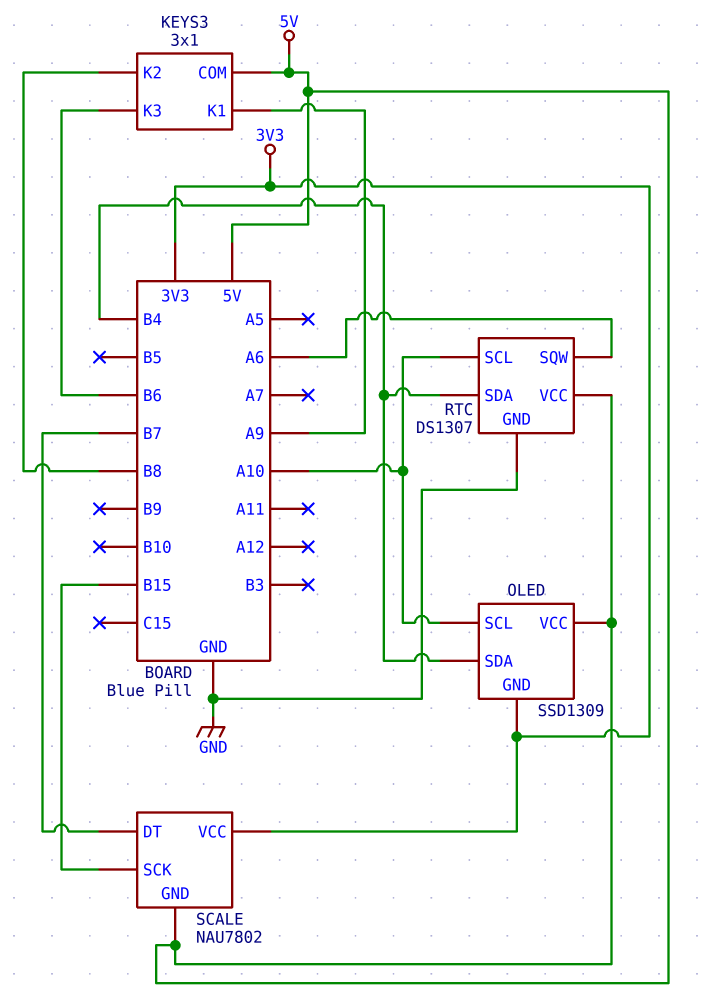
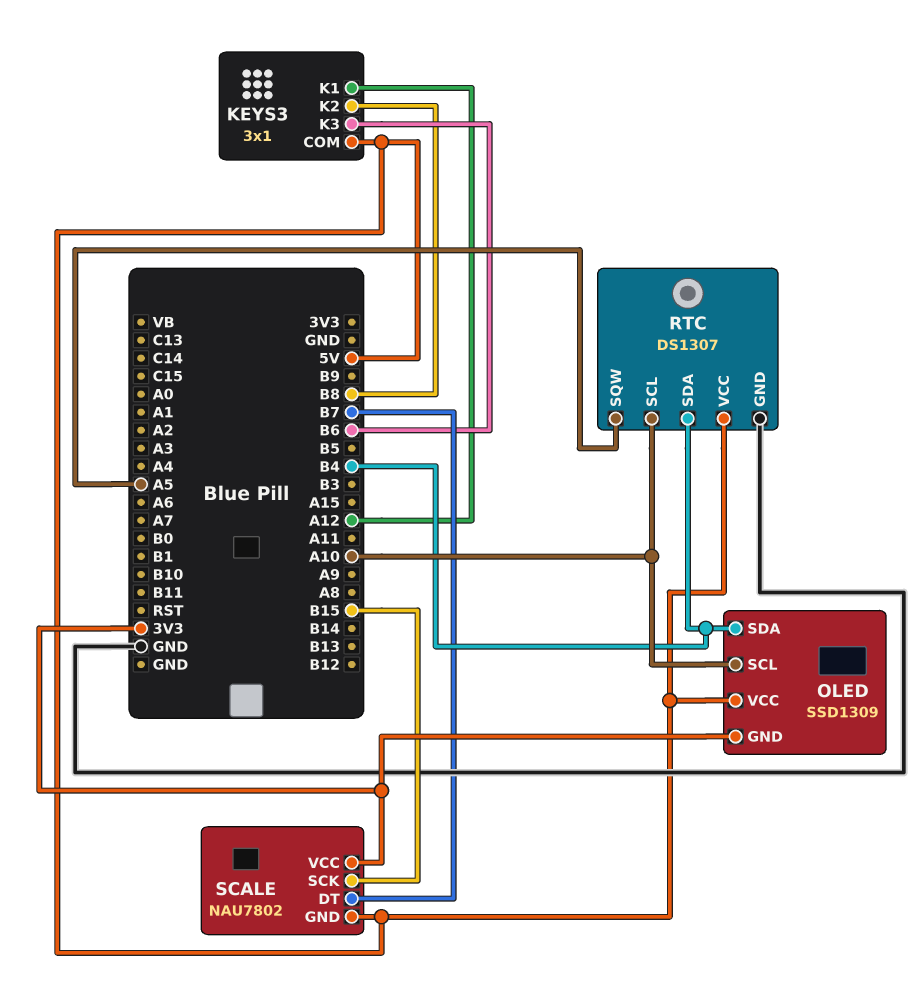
KEYS3 pin K1: A9 -> A12
RTC pin SQW: A6 -> A5

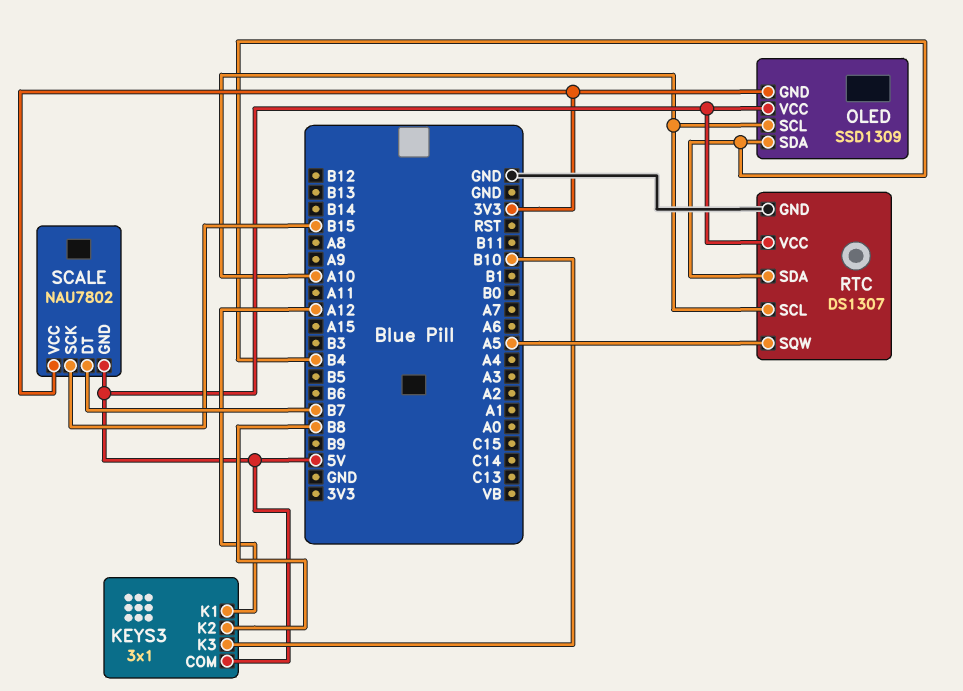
KEYS3 pin K3: B6 -> B10

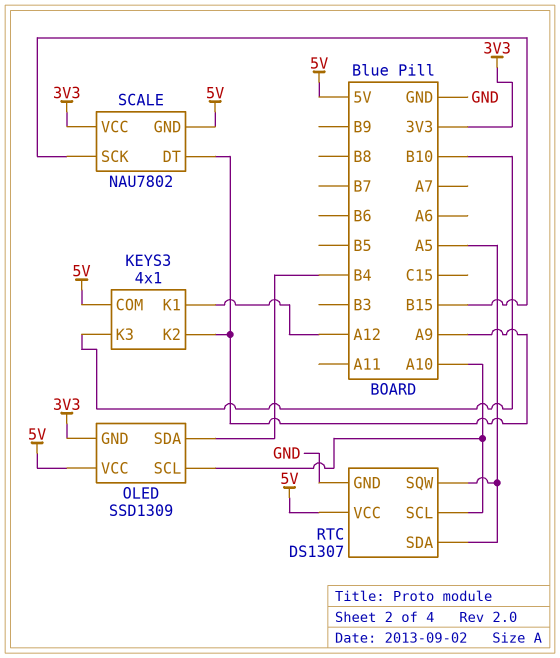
KEYS3: 3x1 -> 4x1
KEYS3 pin K2: B8 -> A9
RTC pin SDA: B4 -> A5
SCALE pin DT: B7 -> A9

